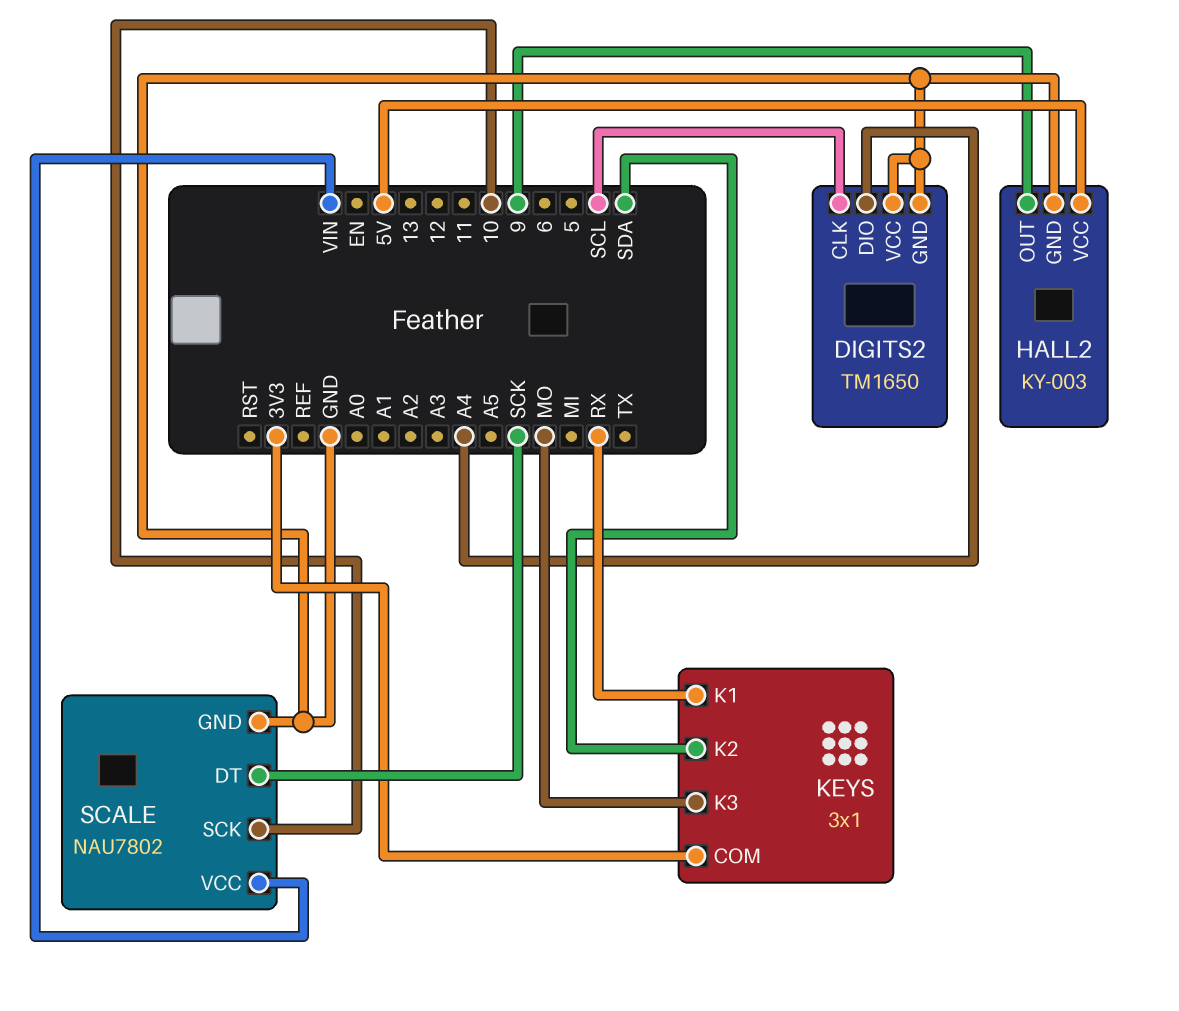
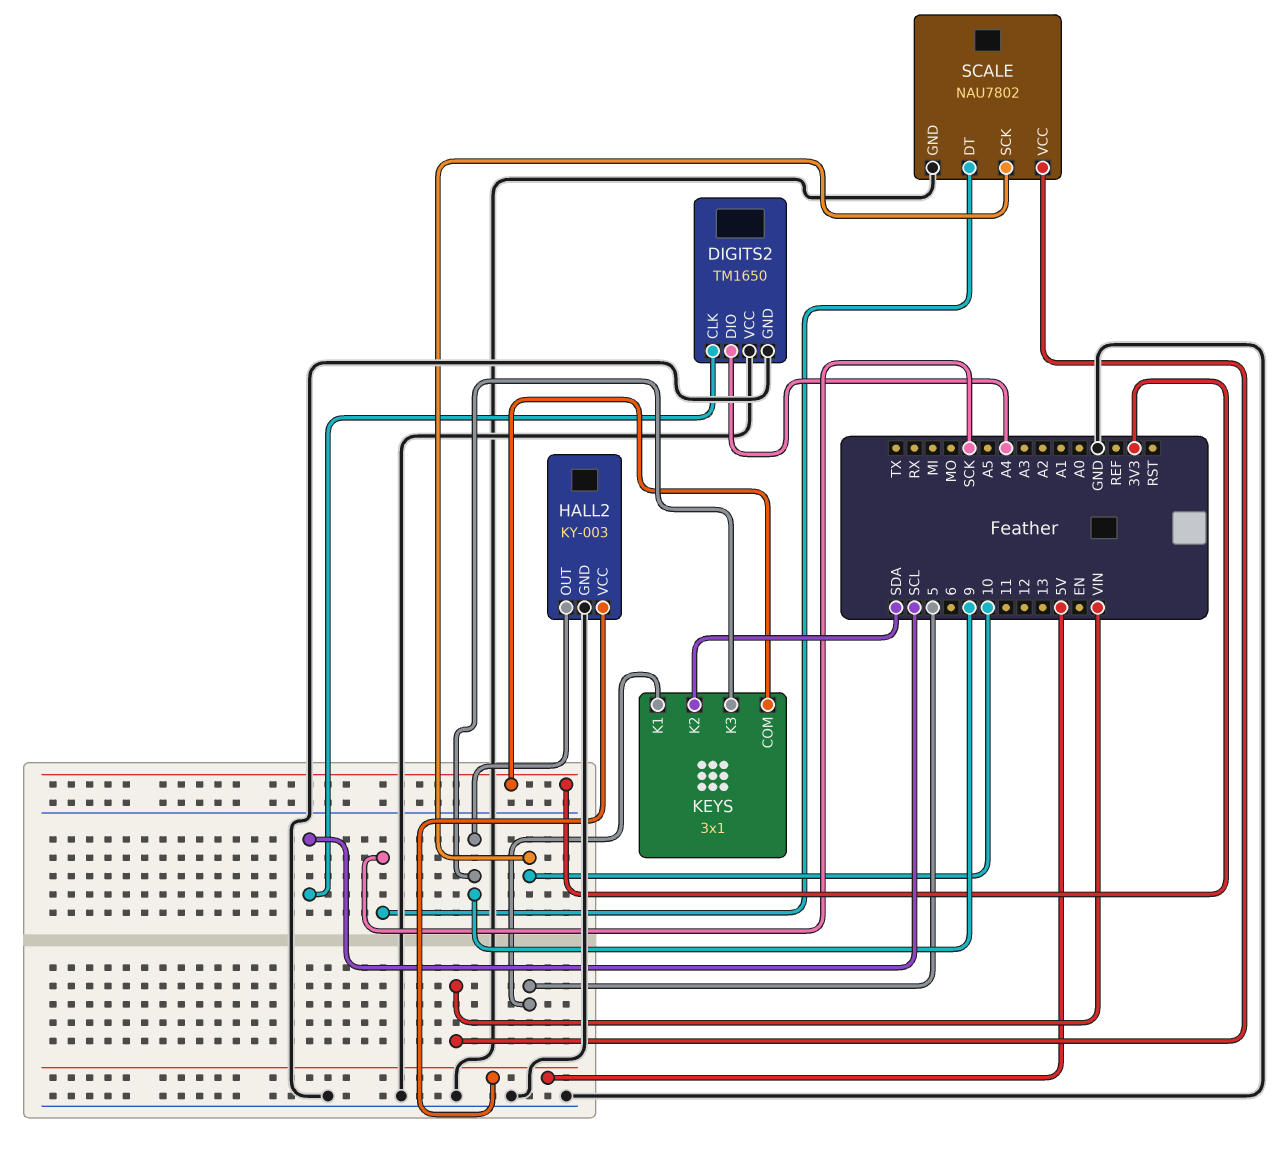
KEYS pin K1: RX -> 5
KEYS pin K3: MO -> 9

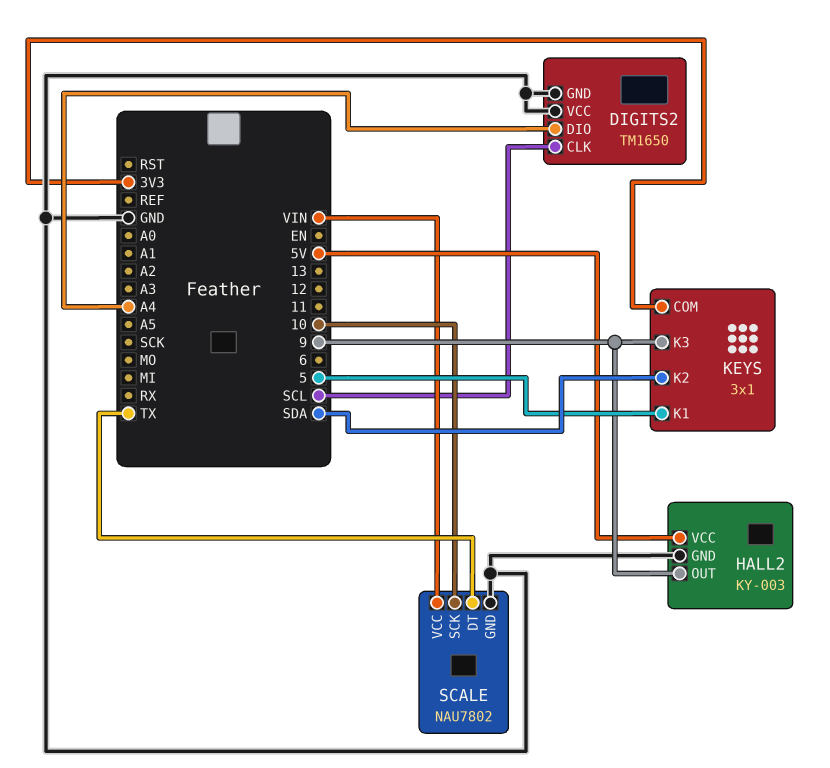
SCALE pin DT: SCK -> TX

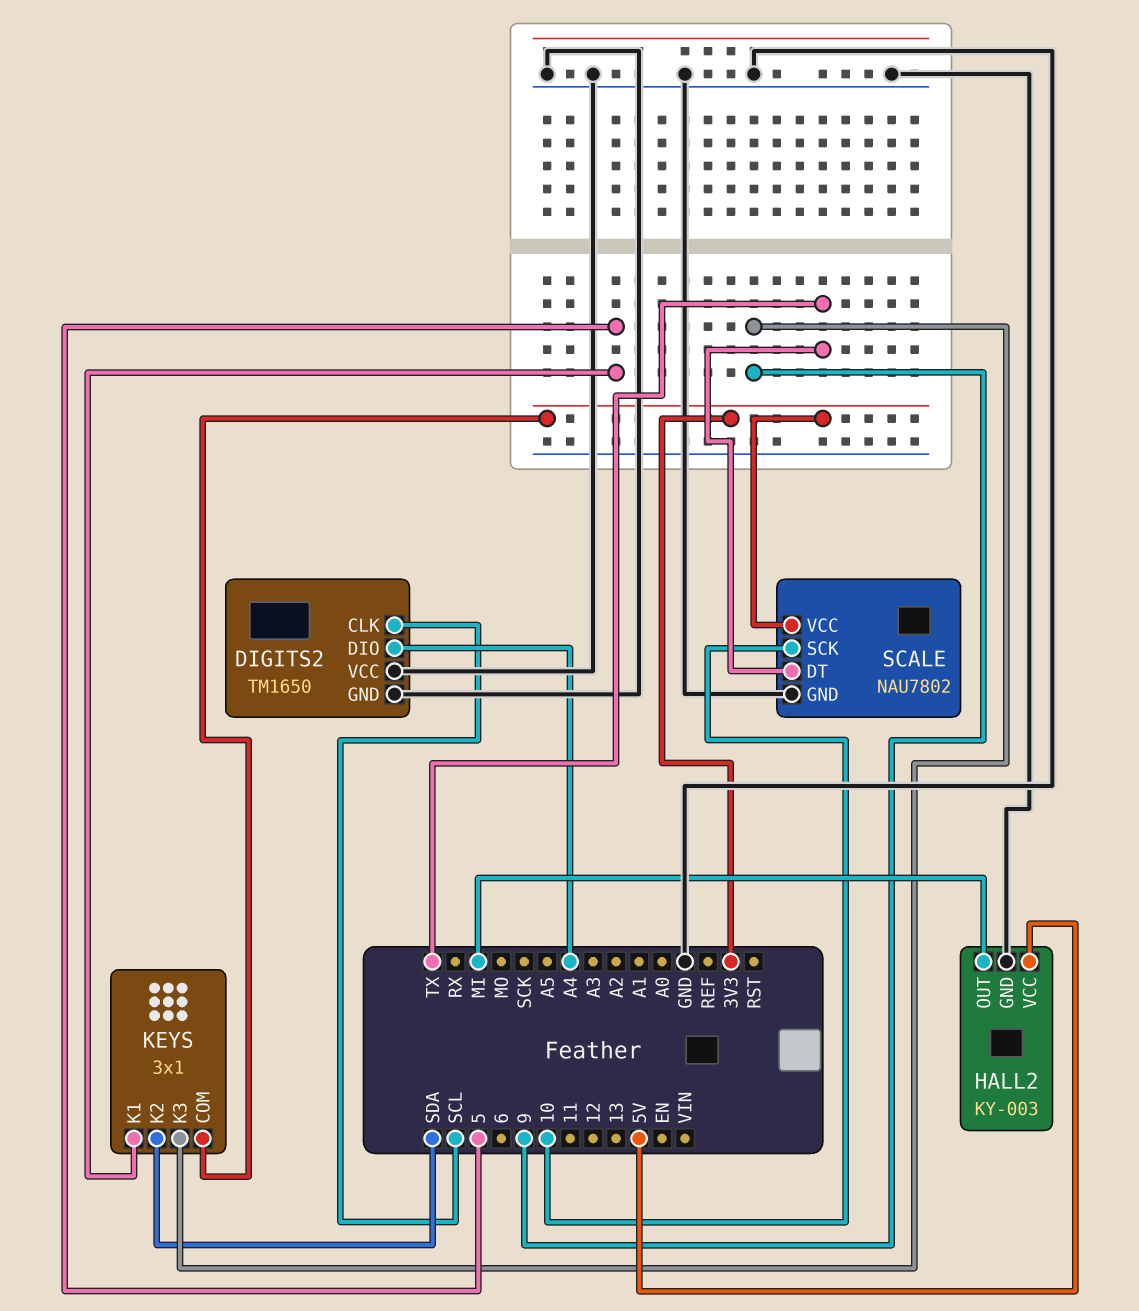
HALL2 pin OUT: 9 -> MI
SCALE pin VCC: VIN -> 3V3

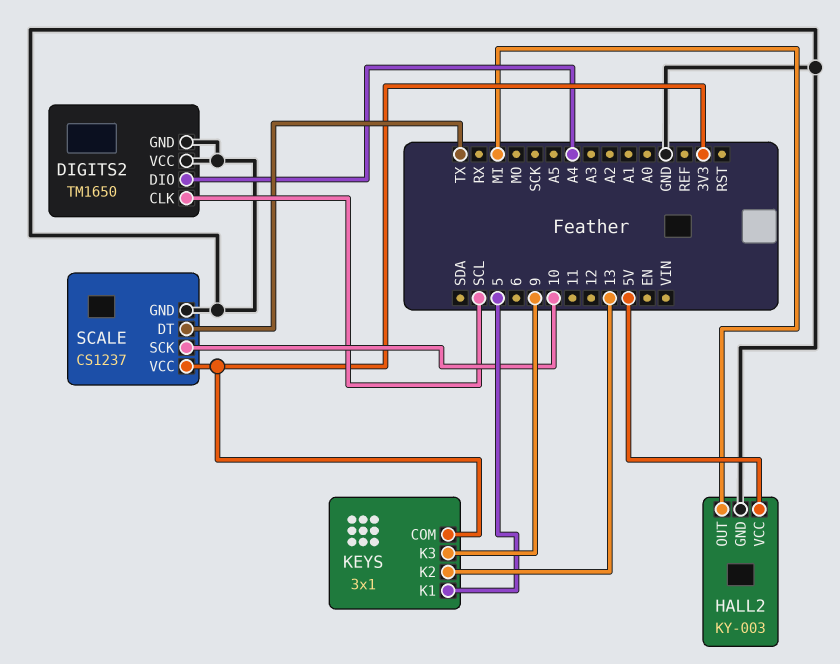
KEYS pin K2: SDA -> 13
SCALE: NAU7802 -> CS1237

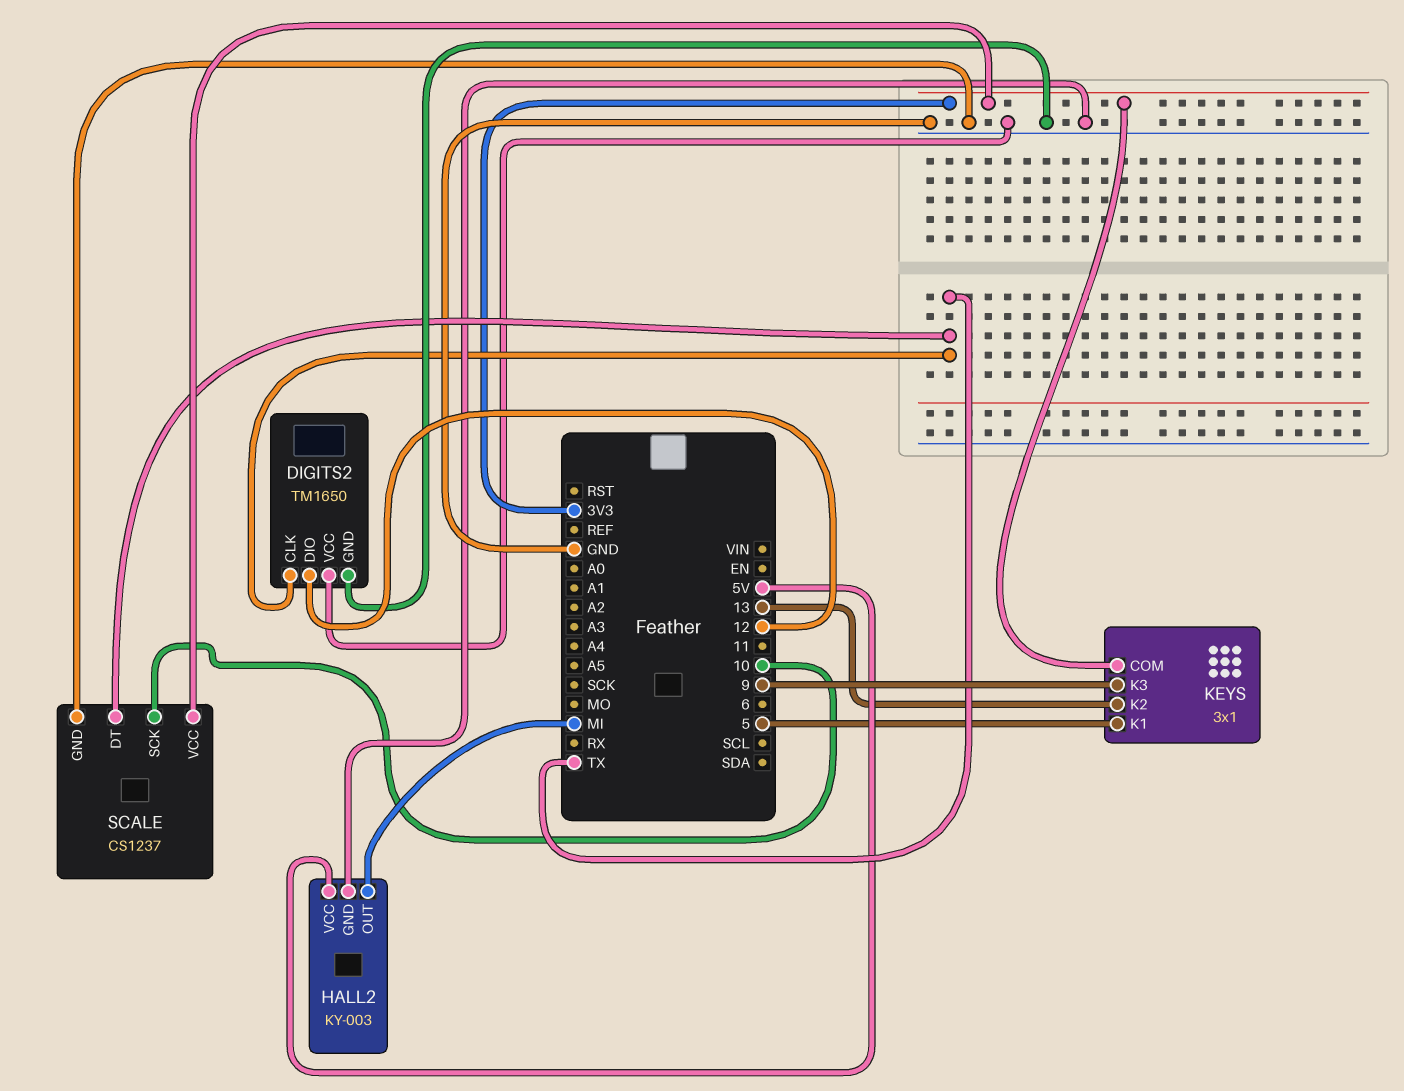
DIGITS2 pin CLK: SCL -> TX
DIGITS2 pin DIO: A4 -> 12

